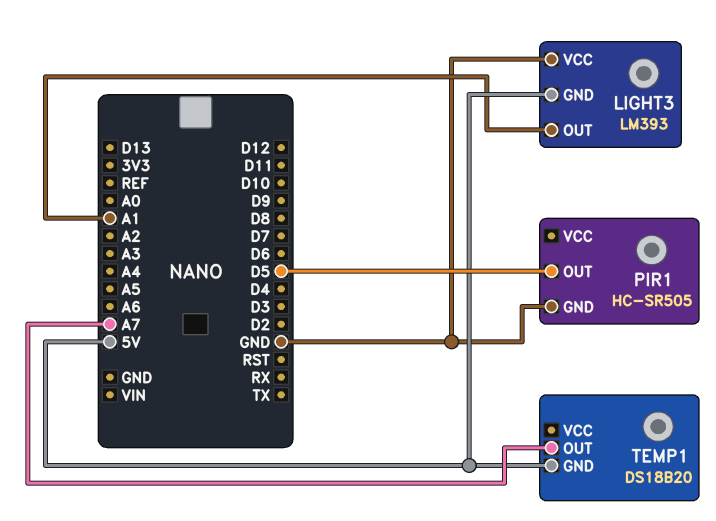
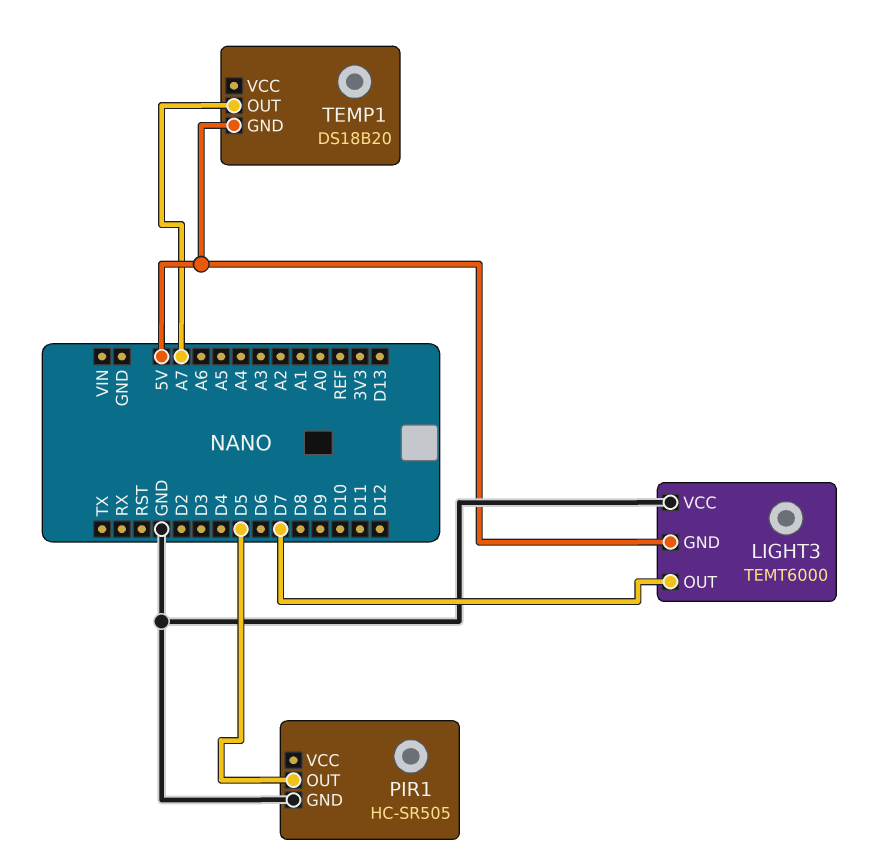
LIGHT3: LM393 -> TEMT6000
LIGHT3 pin OUT: A1 -> D7

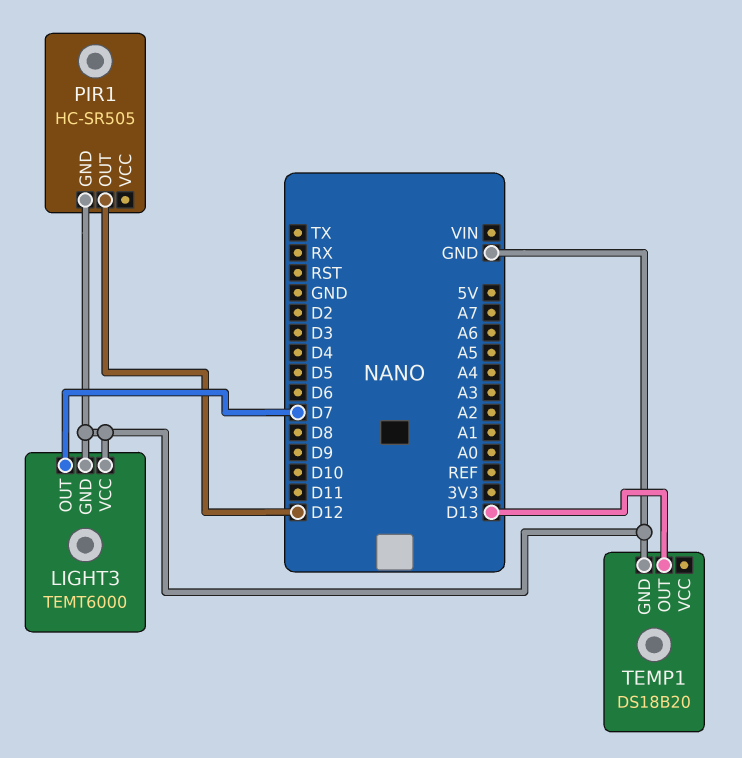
LIGHT3 pin GND: 5V -> GND
PIR1 pin OUT: D5 -> D12
TEMP1 pin GND: 5V -> GND
TEMP1 pin OUT: A7 -> D13

